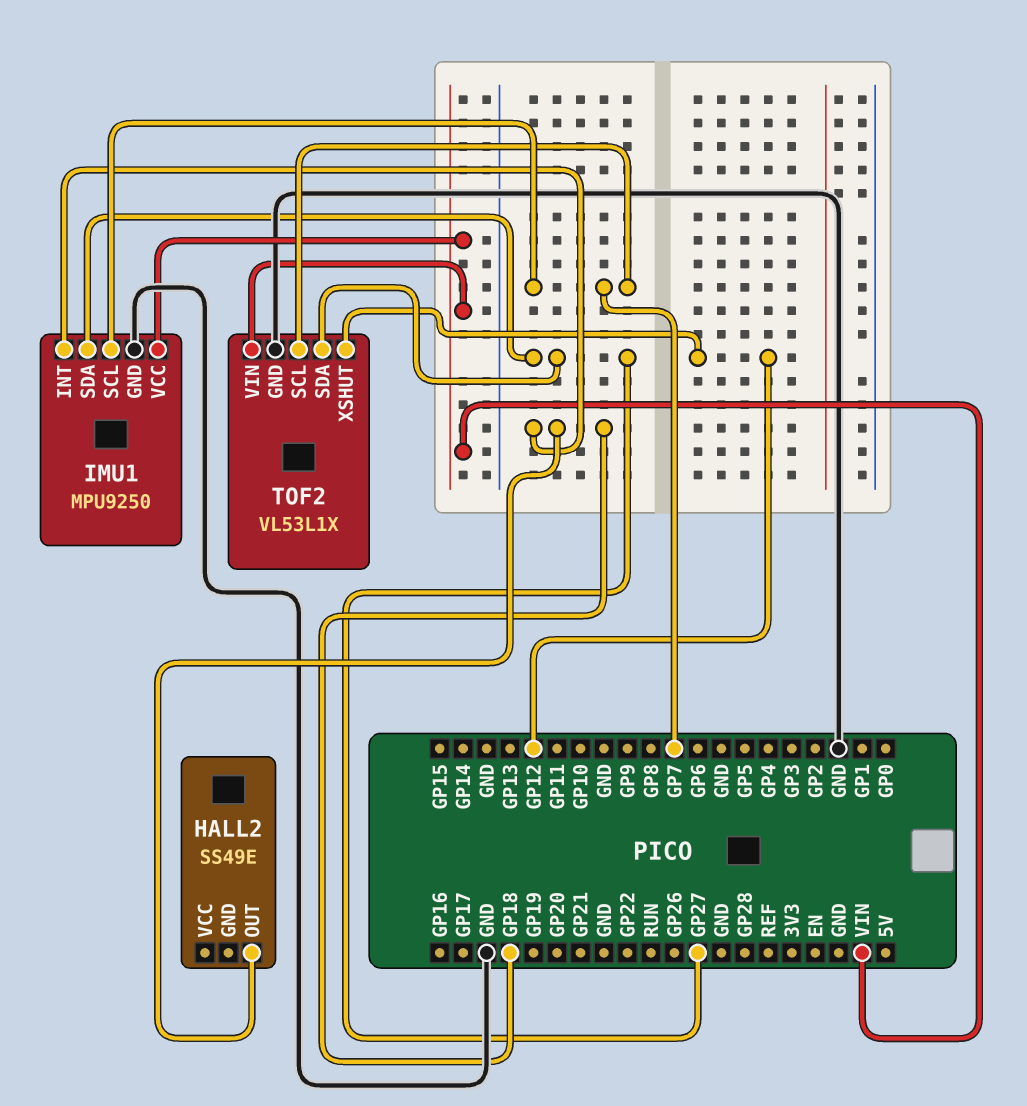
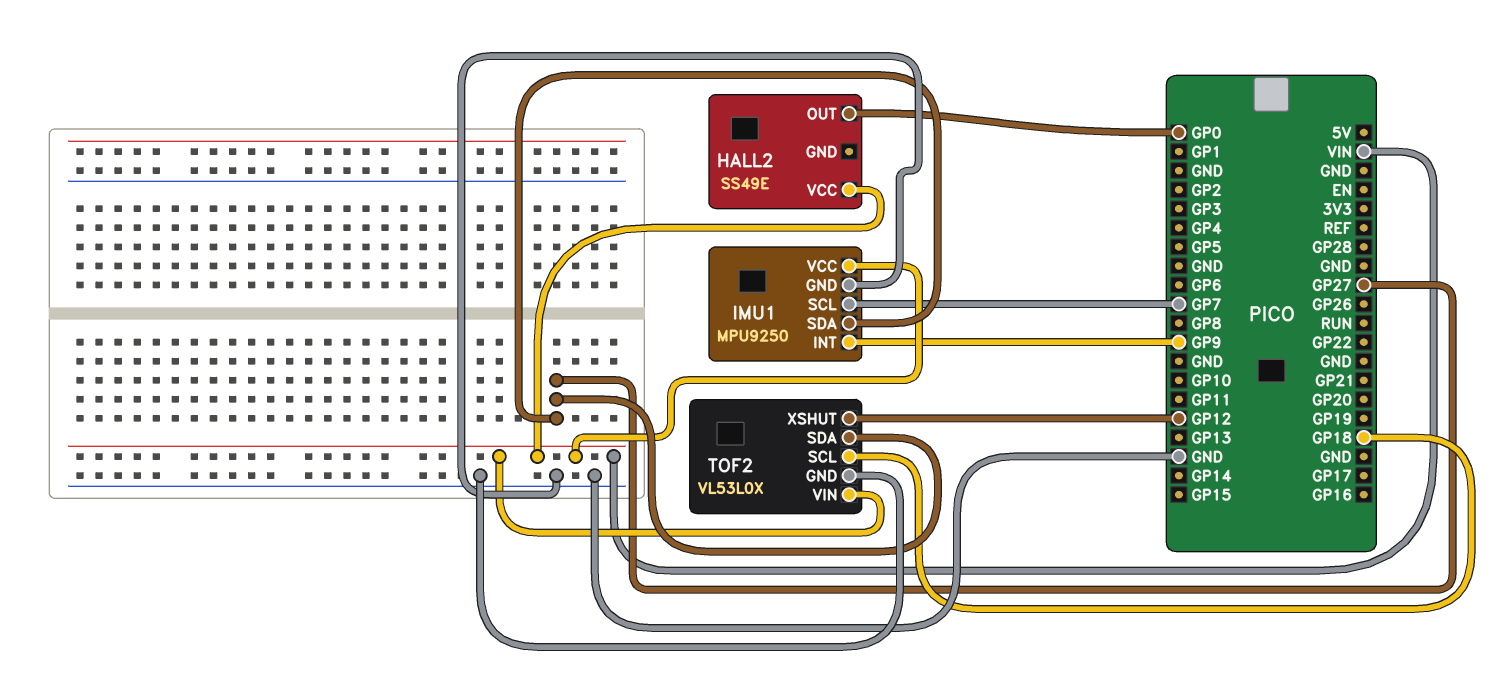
HALL2 pin OUT: GP18 -> GP0
HALL2 pin VCC: none -> VIN
IMU1 pin INT: GP18 -> GP9
TOF2: VL53L1X -> VL53L0X
TOF2 pin SCL: GP7 -> GP18

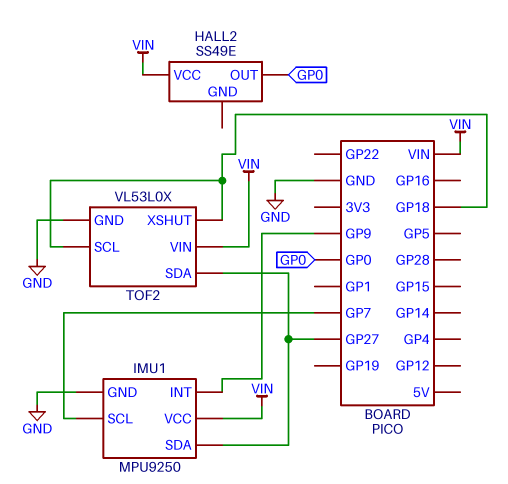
TOF2 pin XSHUT: GP12 -> GP18

